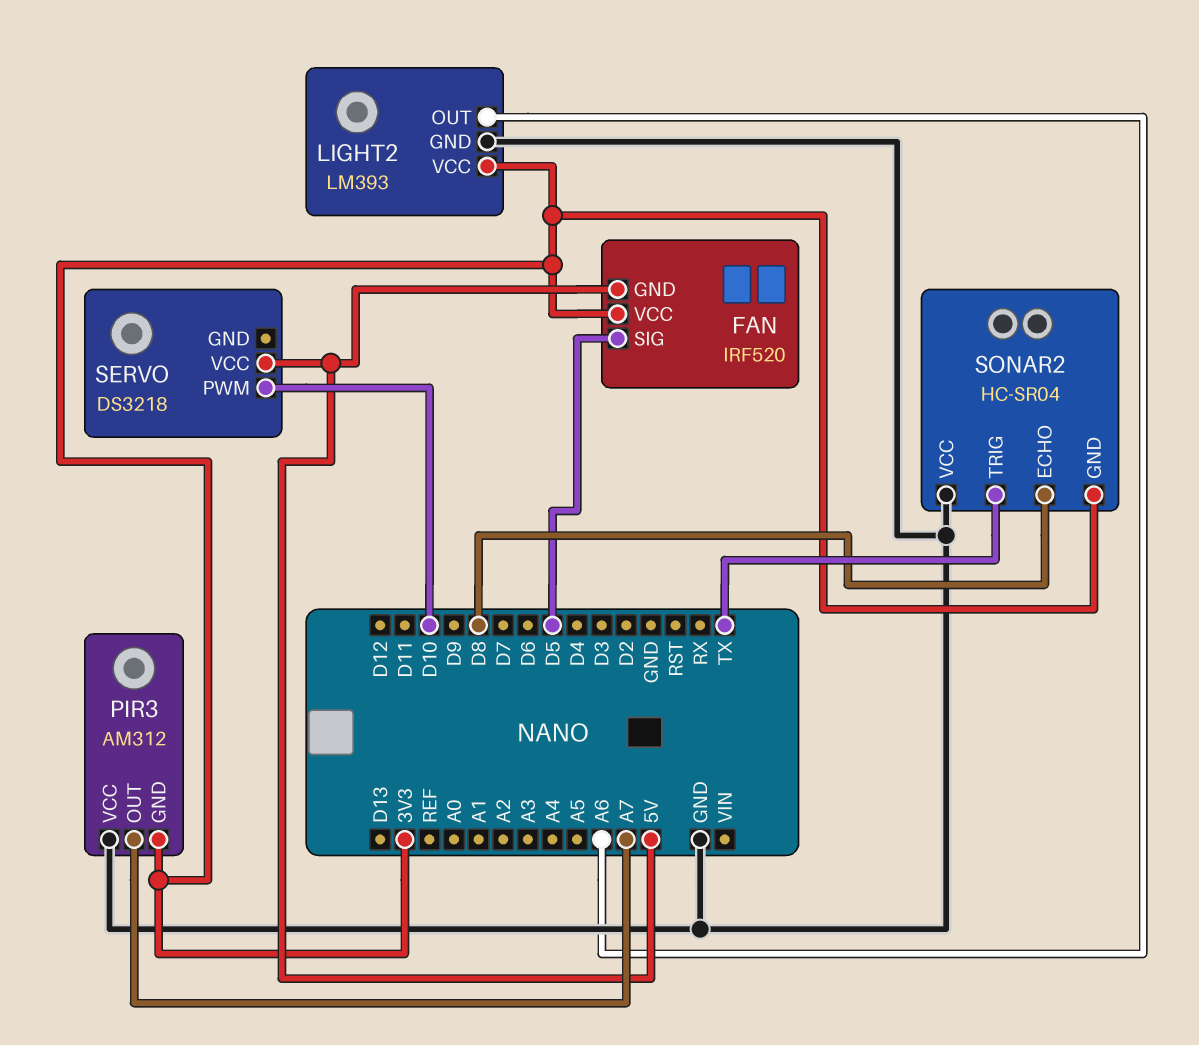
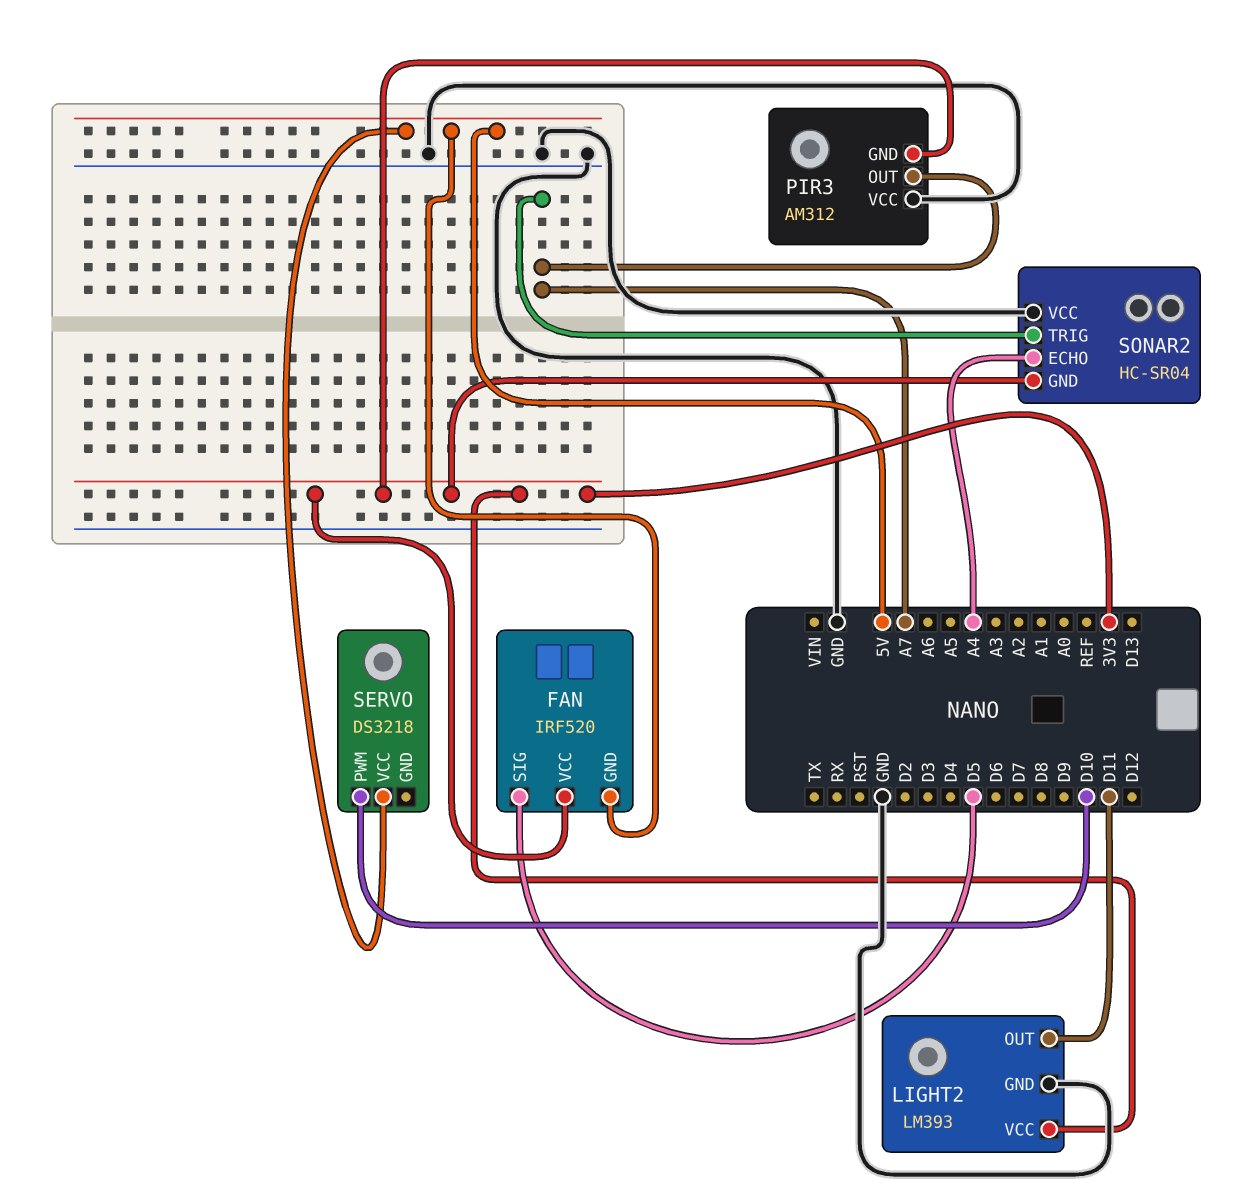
LIGHT2 pin OUT: A6 -> D11
SONAR2 pin ECHO: D8 -> A4
SONAR2 pin TRIG: TX -> A7

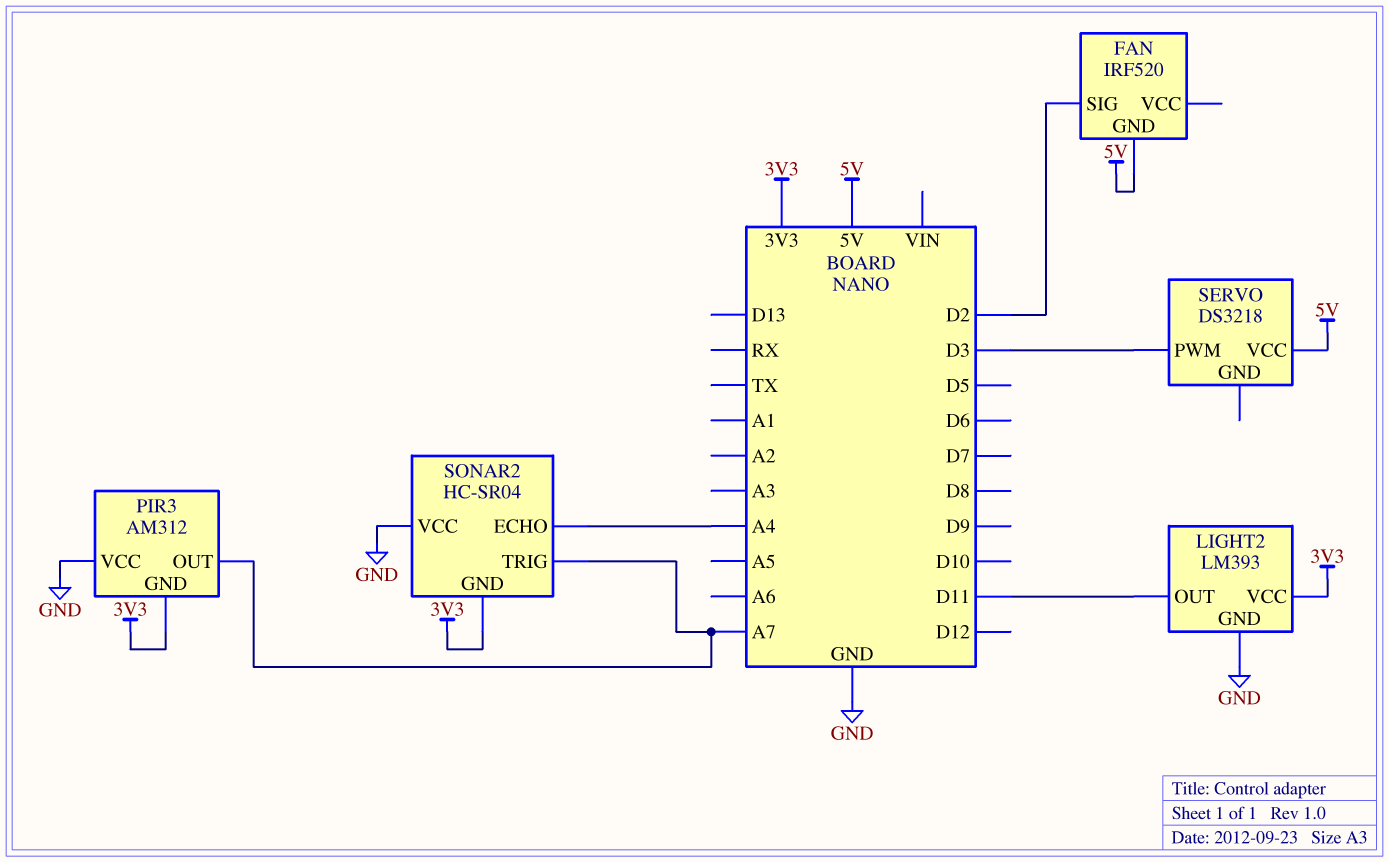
FAN pin SIG: D5 -> D2
FAN pin VCC: 3V3 -> none
SERVO pin PWM: D10 -> D3

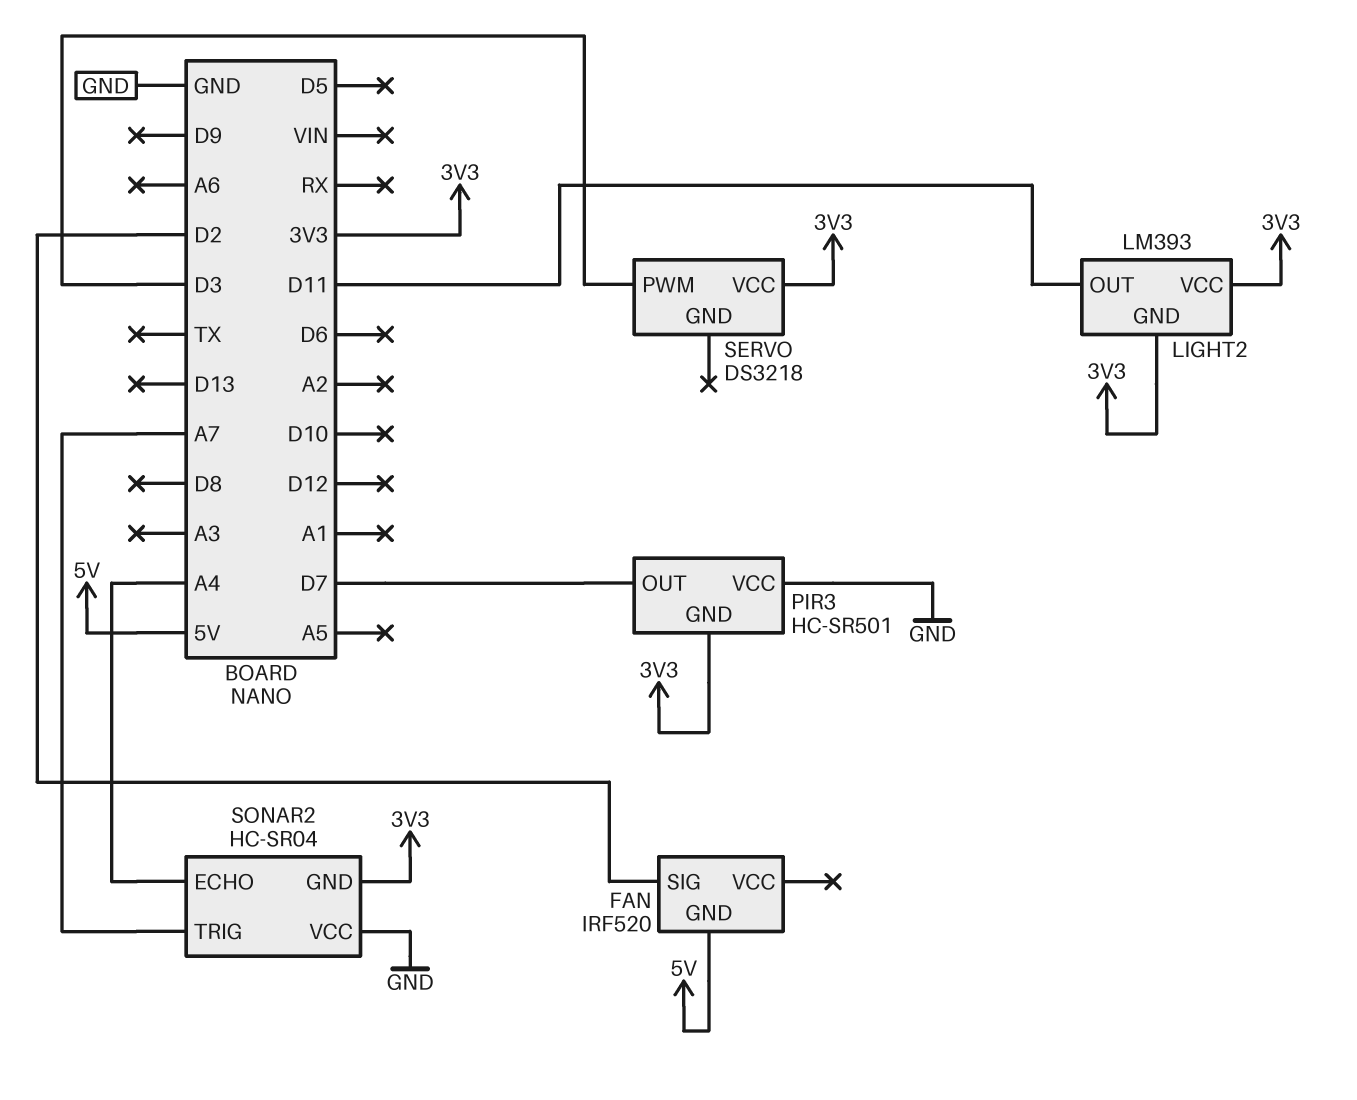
LIGHT2 pin GND: GND -> 3V3
PIR3: AM312 -> HC-SR501
PIR3 pin OUT: A7 -> D7
SERVO pin VCC: 5V -> 3V3

